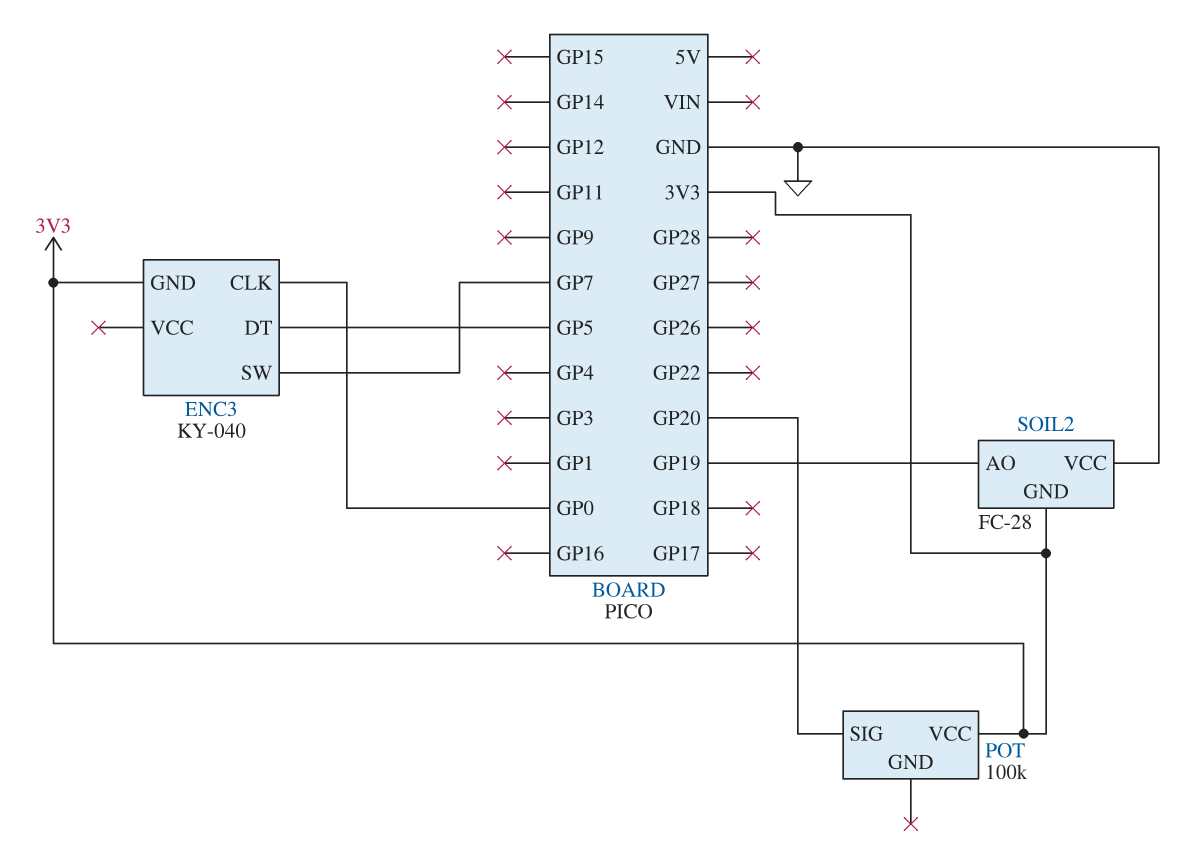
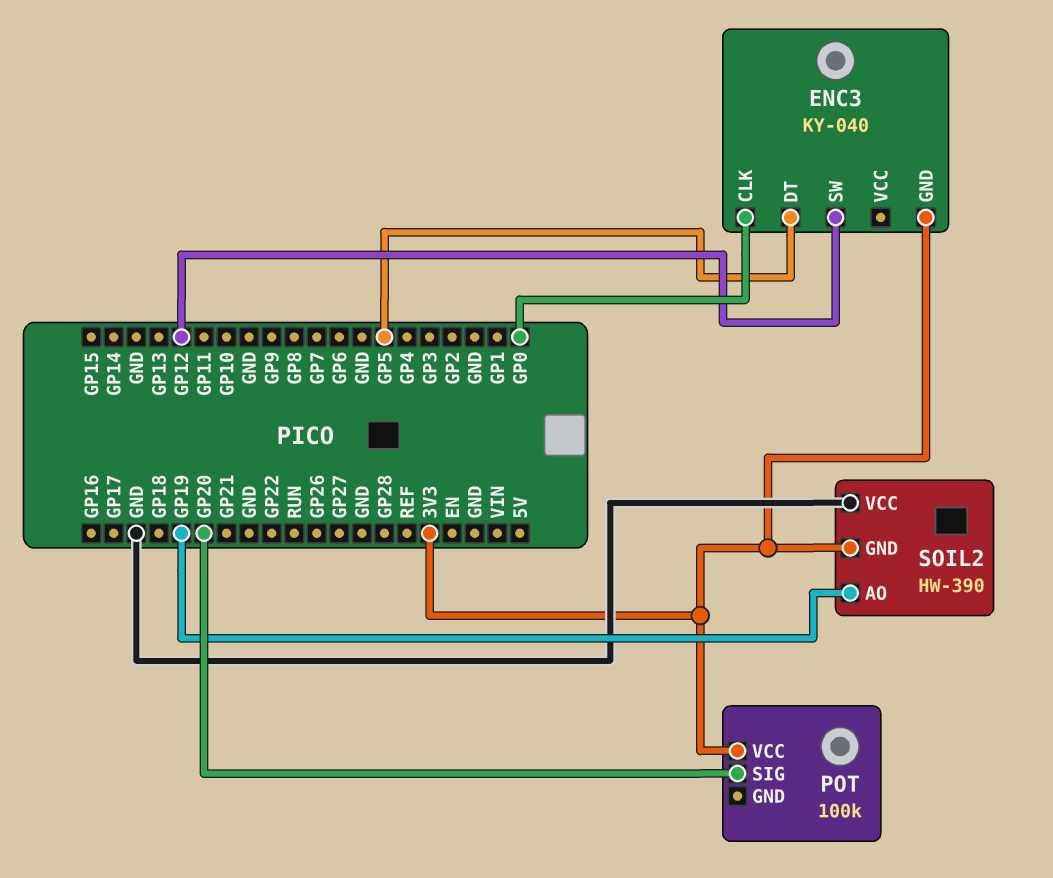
ENC3 pin SW: GP7 -> GP12
SOIL2: FC-28 -> HW-390

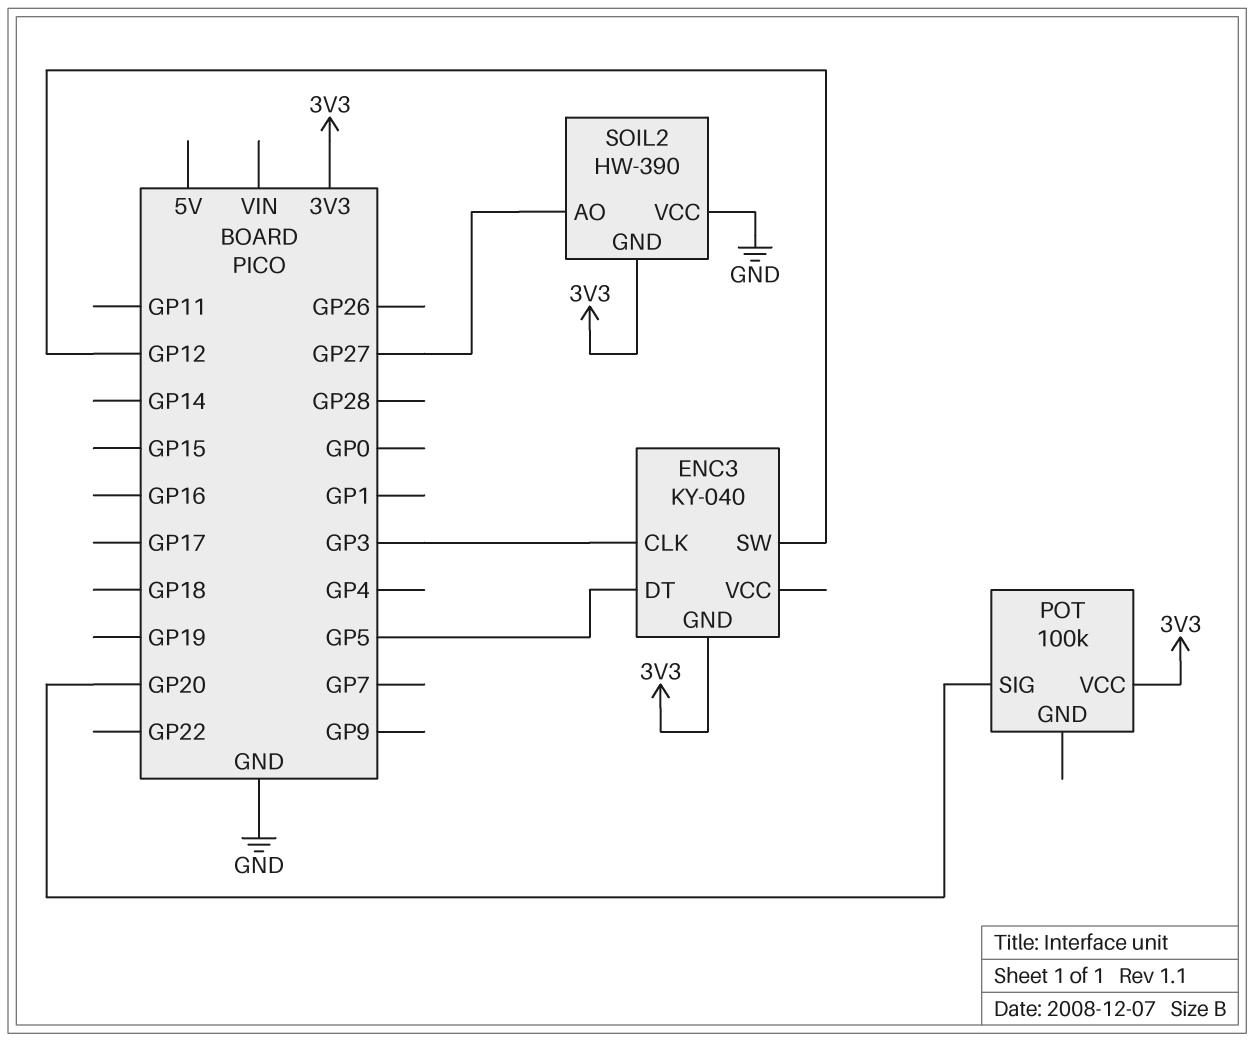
ENC3 pin CLK: GP0 -> GP3
SOIL2 pin AO: GP19 -> GP27

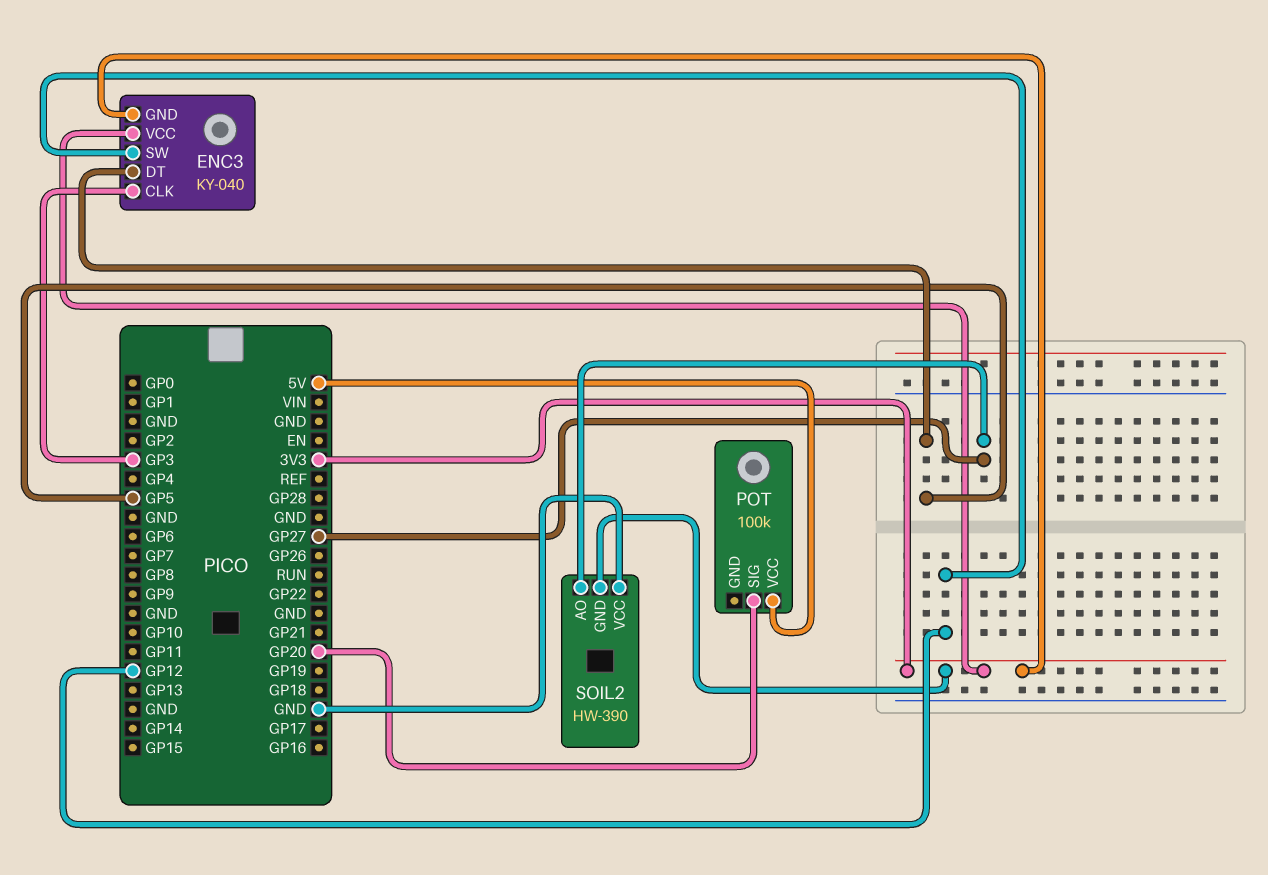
ENC3 pin VCC: none -> 3V3
POT pin VCC: 3V3 -> 5V

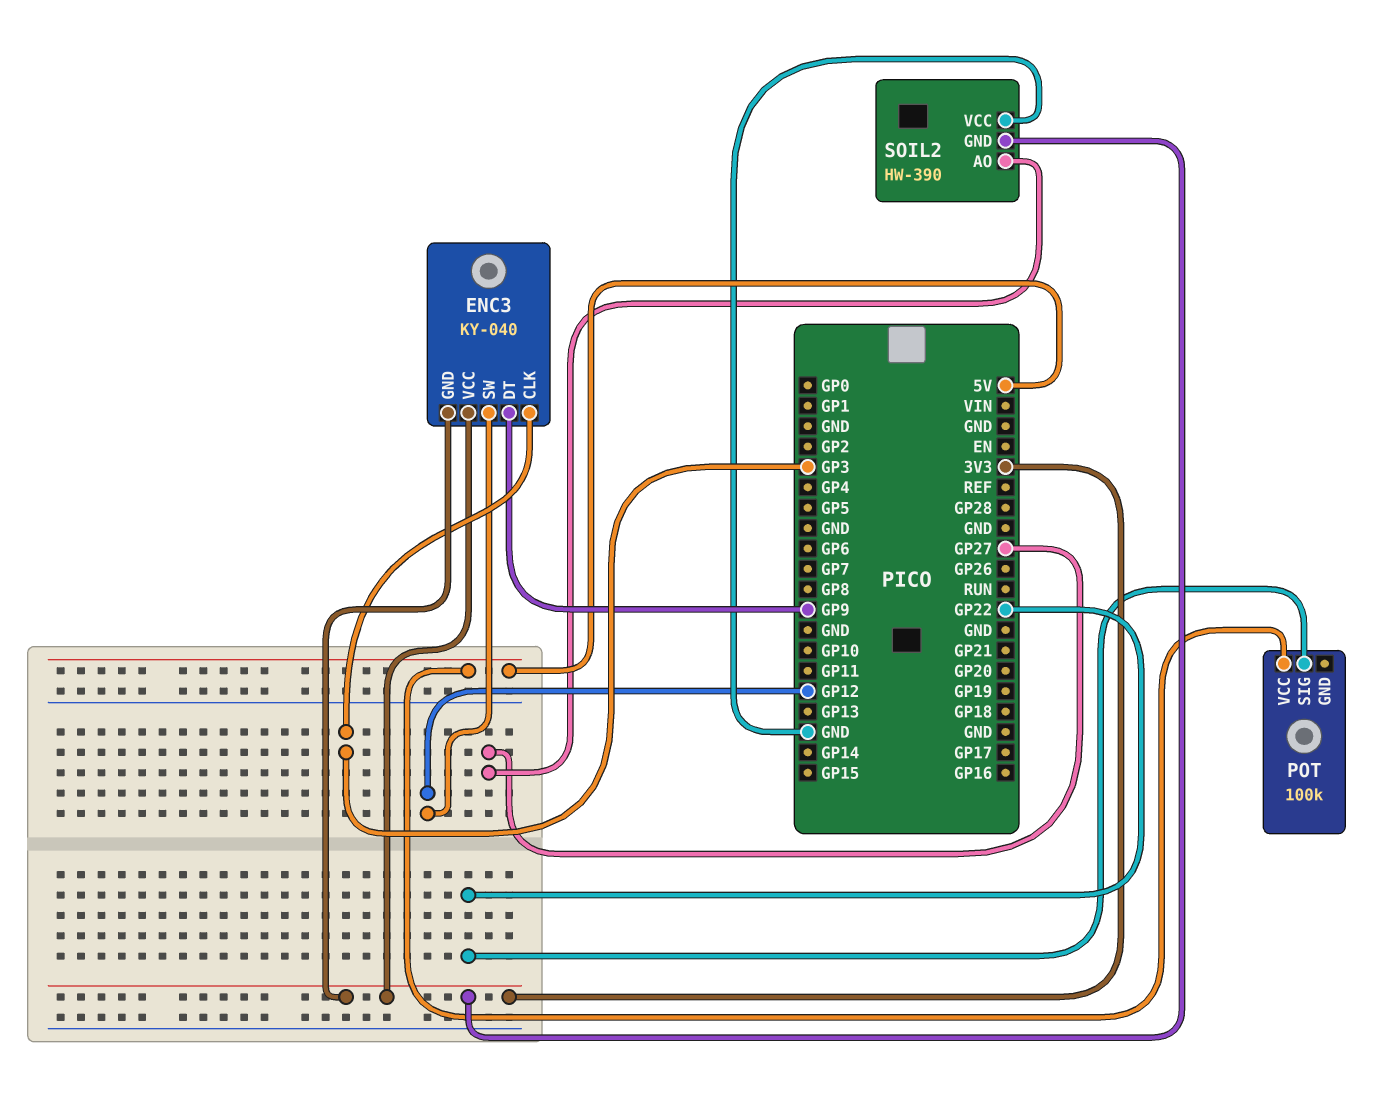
ENC3 pin DT: GP5 -> GP9
POT pin SIG: GP20 -> GP22

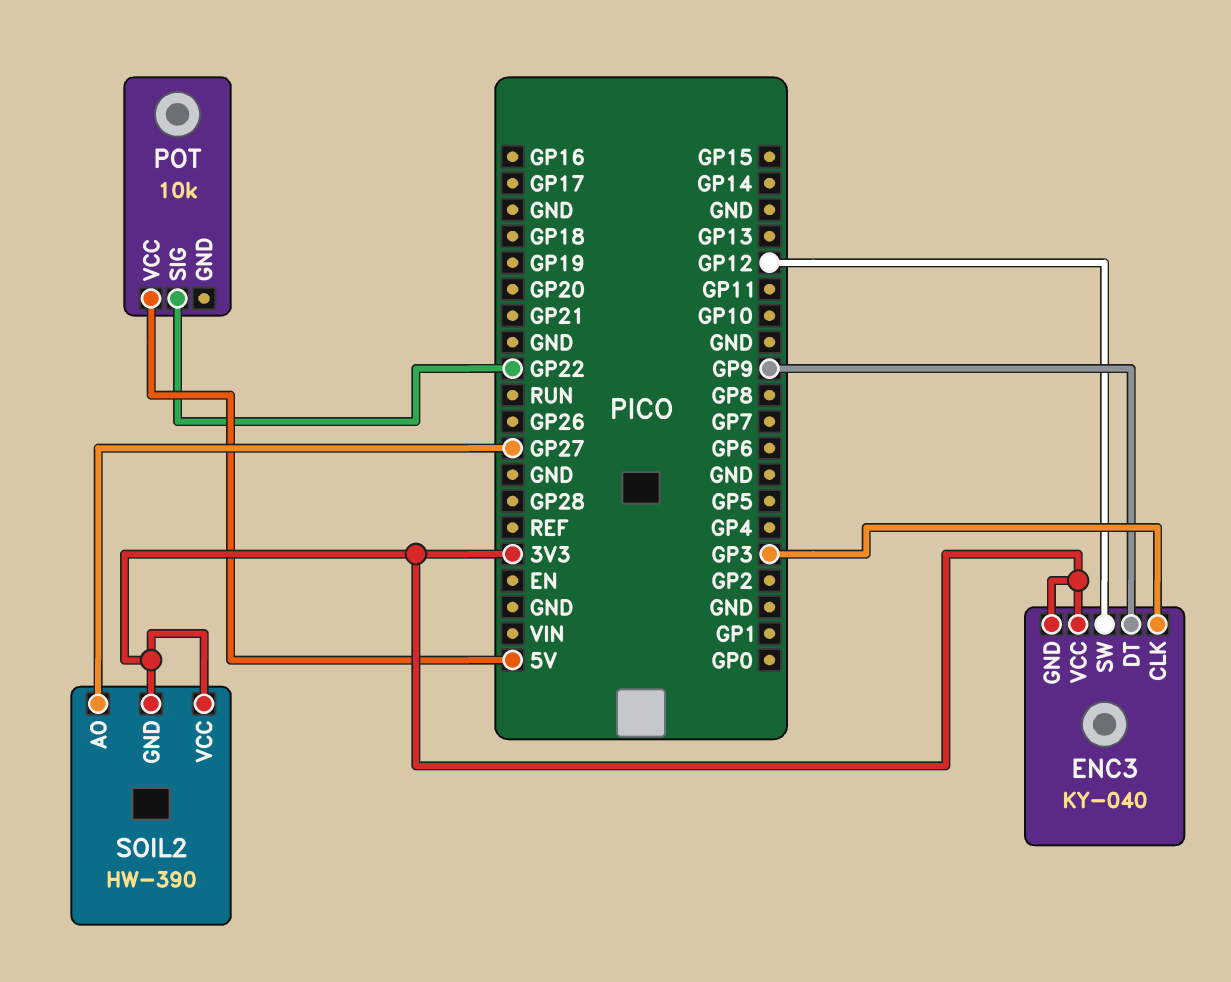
POT: 100k -> 10k
SOIL2 pin VCC: GND -> 3V3

